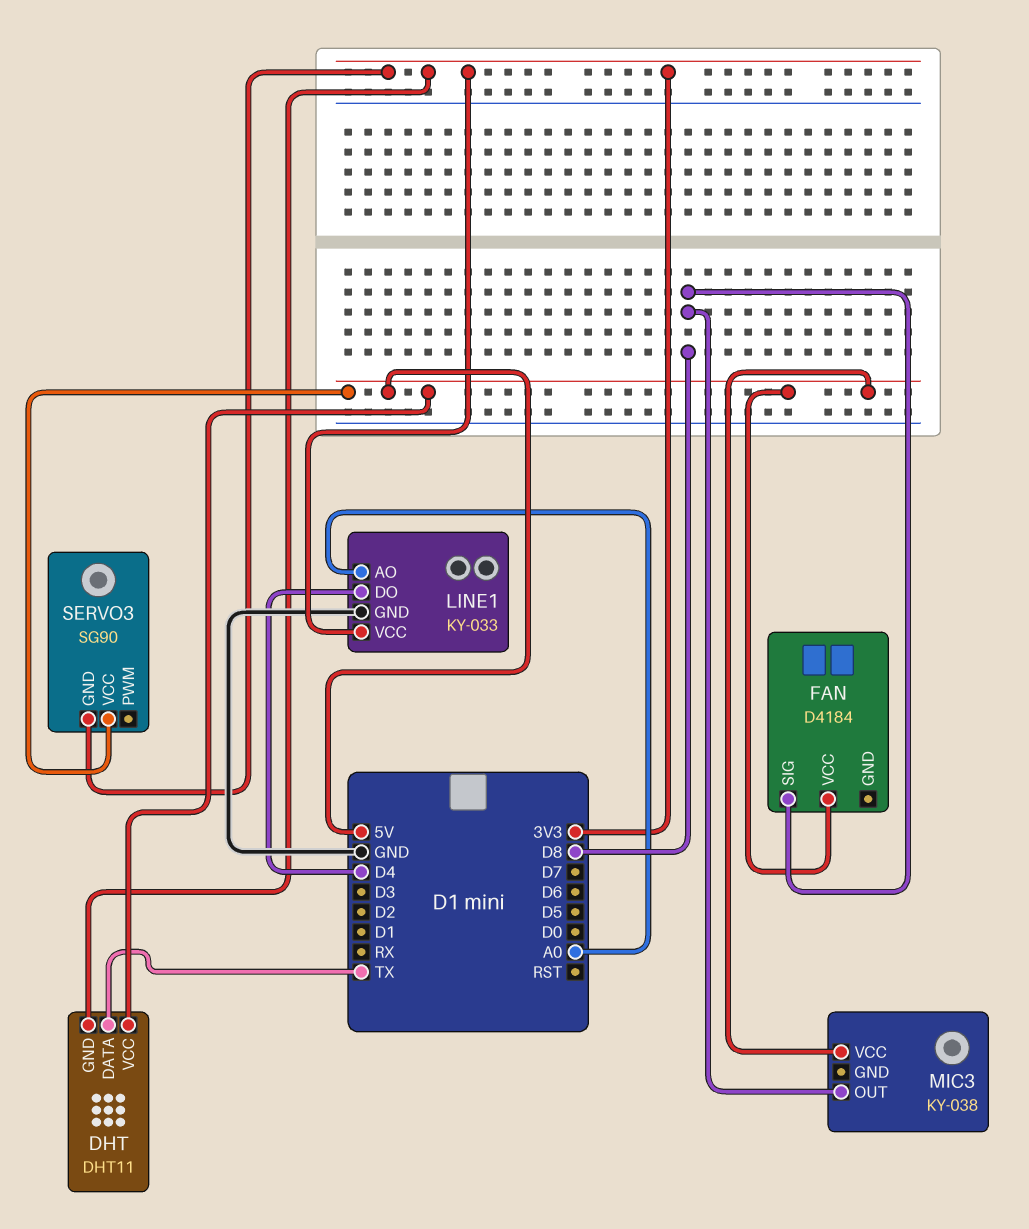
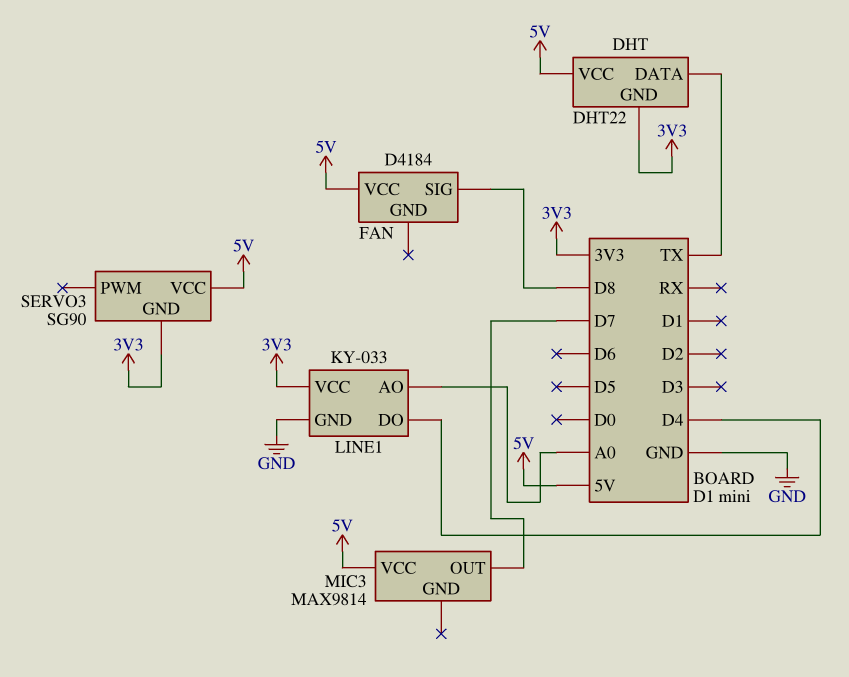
DHT: DHT11 -> DHT22
MIC3: KY-038 -> MAX9814
MIC3 pin OUT: D8 -> D7

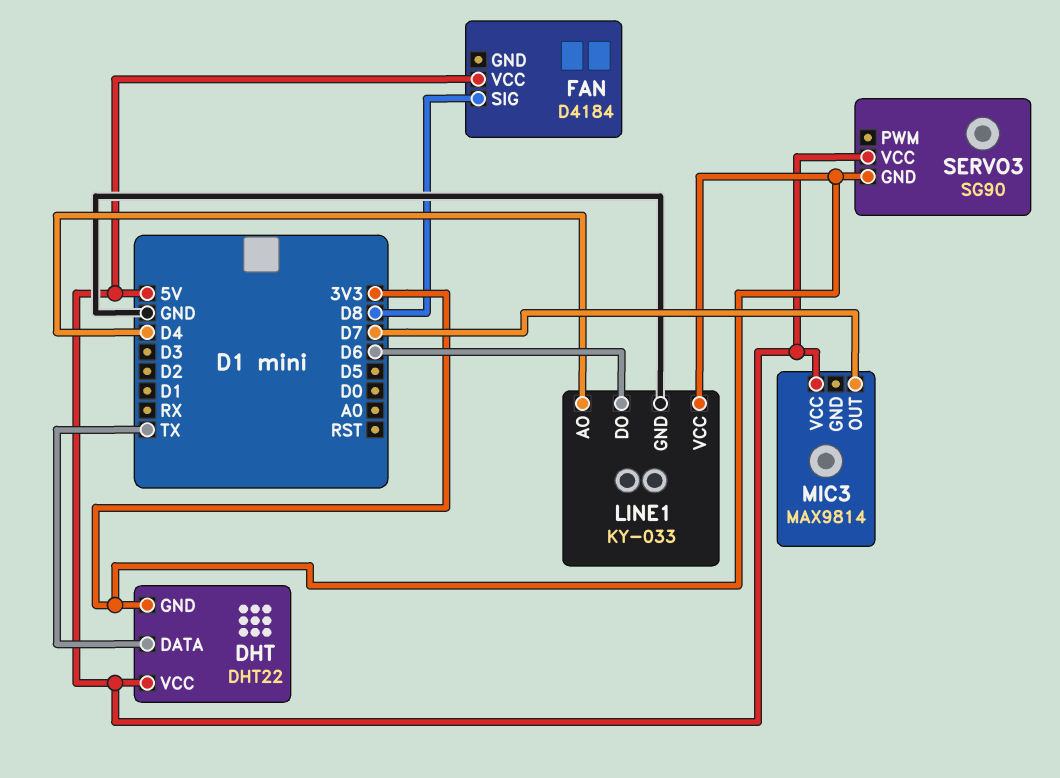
LINE1 pin AO: A0 -> D4
LINE1 pin DO: D4 -> D6

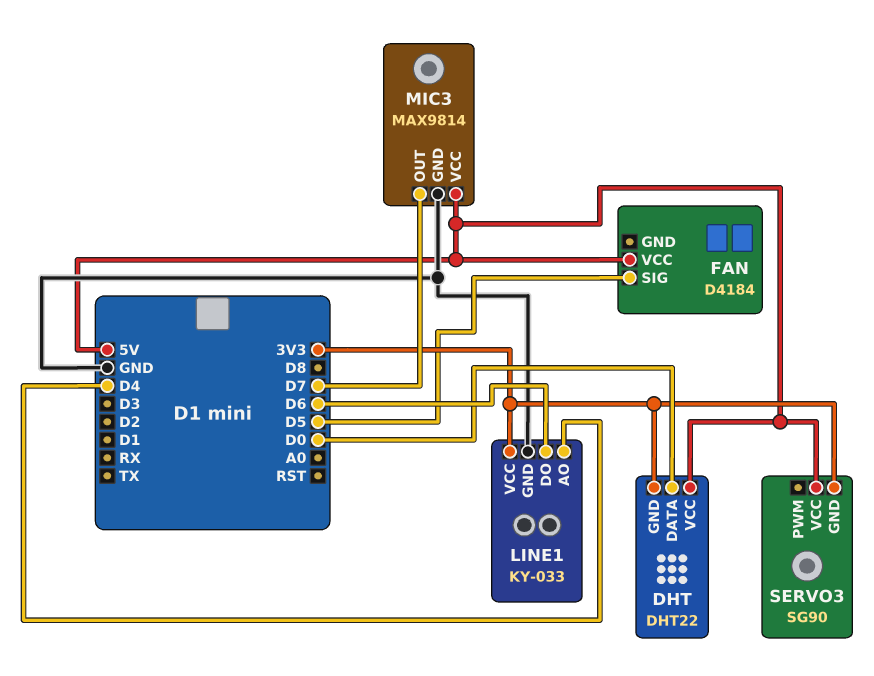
DHT pin DATA: TX -> D0
FAN pin SIG: D8 -> D5
MIC3 pin GND: none -> GND

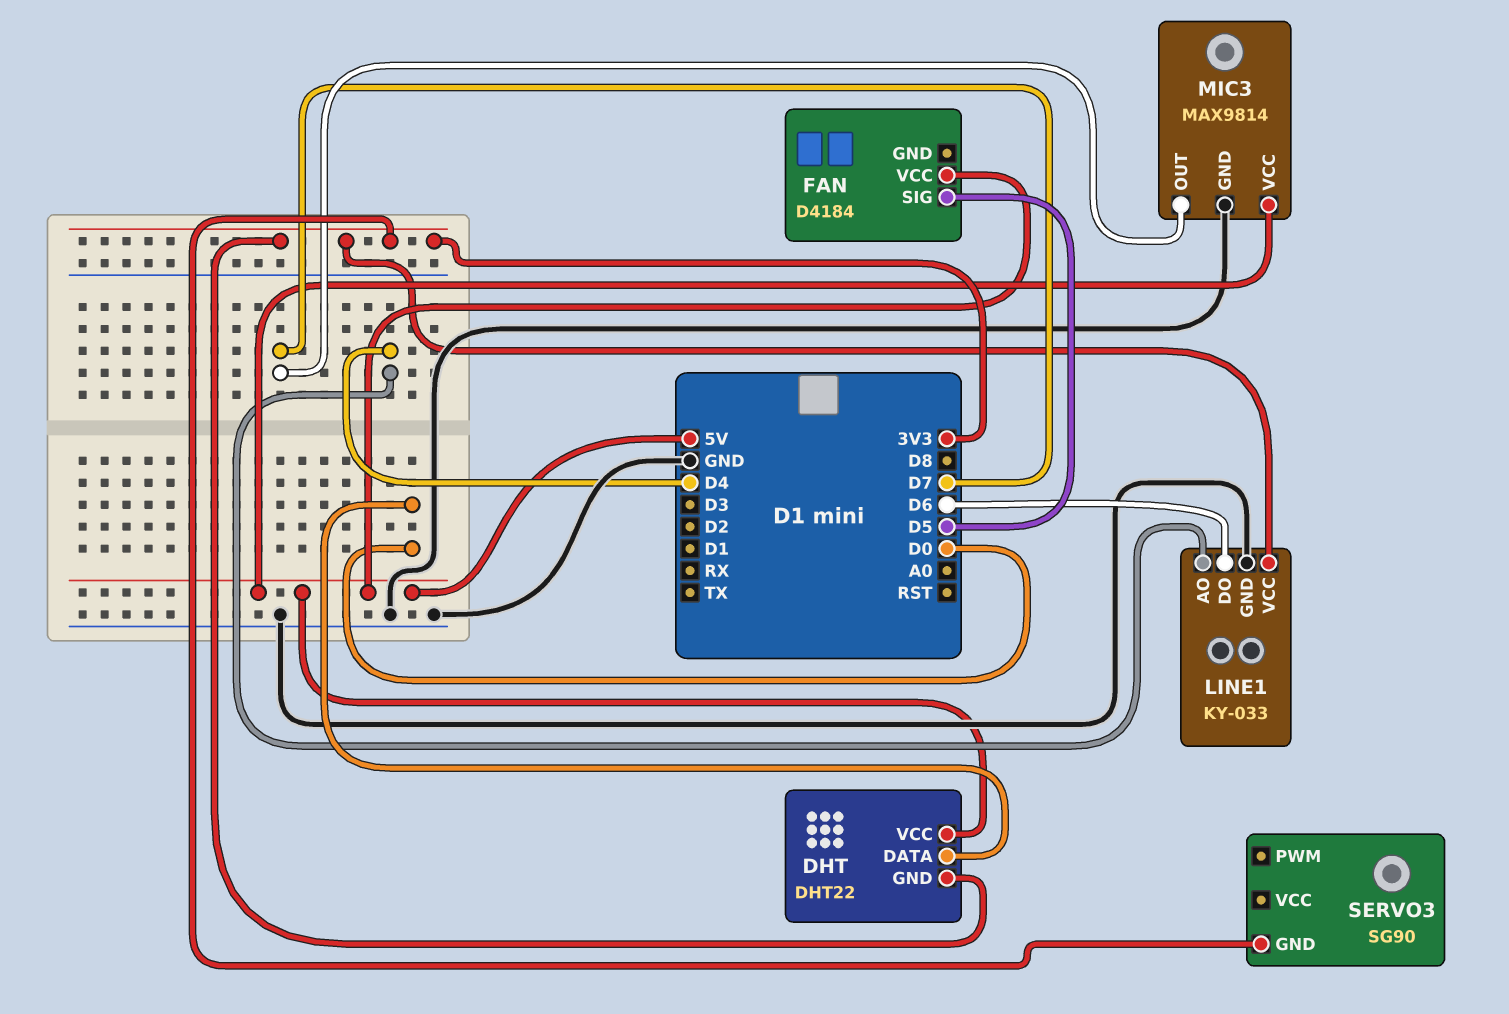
SERVO3 pin VCC: 5V -> none

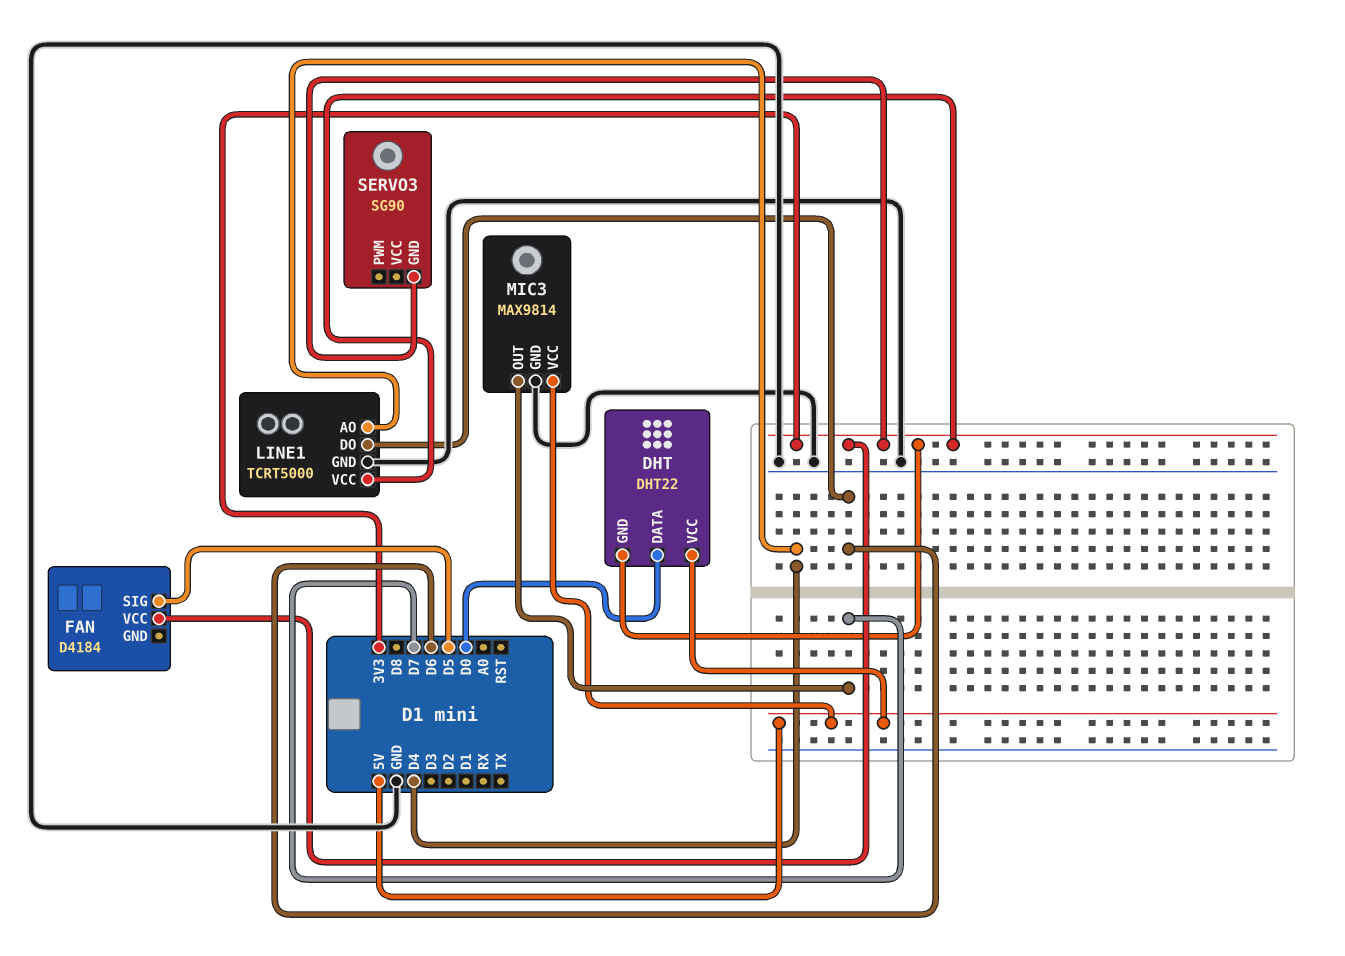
FAN pin VCC: 5V -> 3V3
LINE1: KY-033 -> TCRT5000

